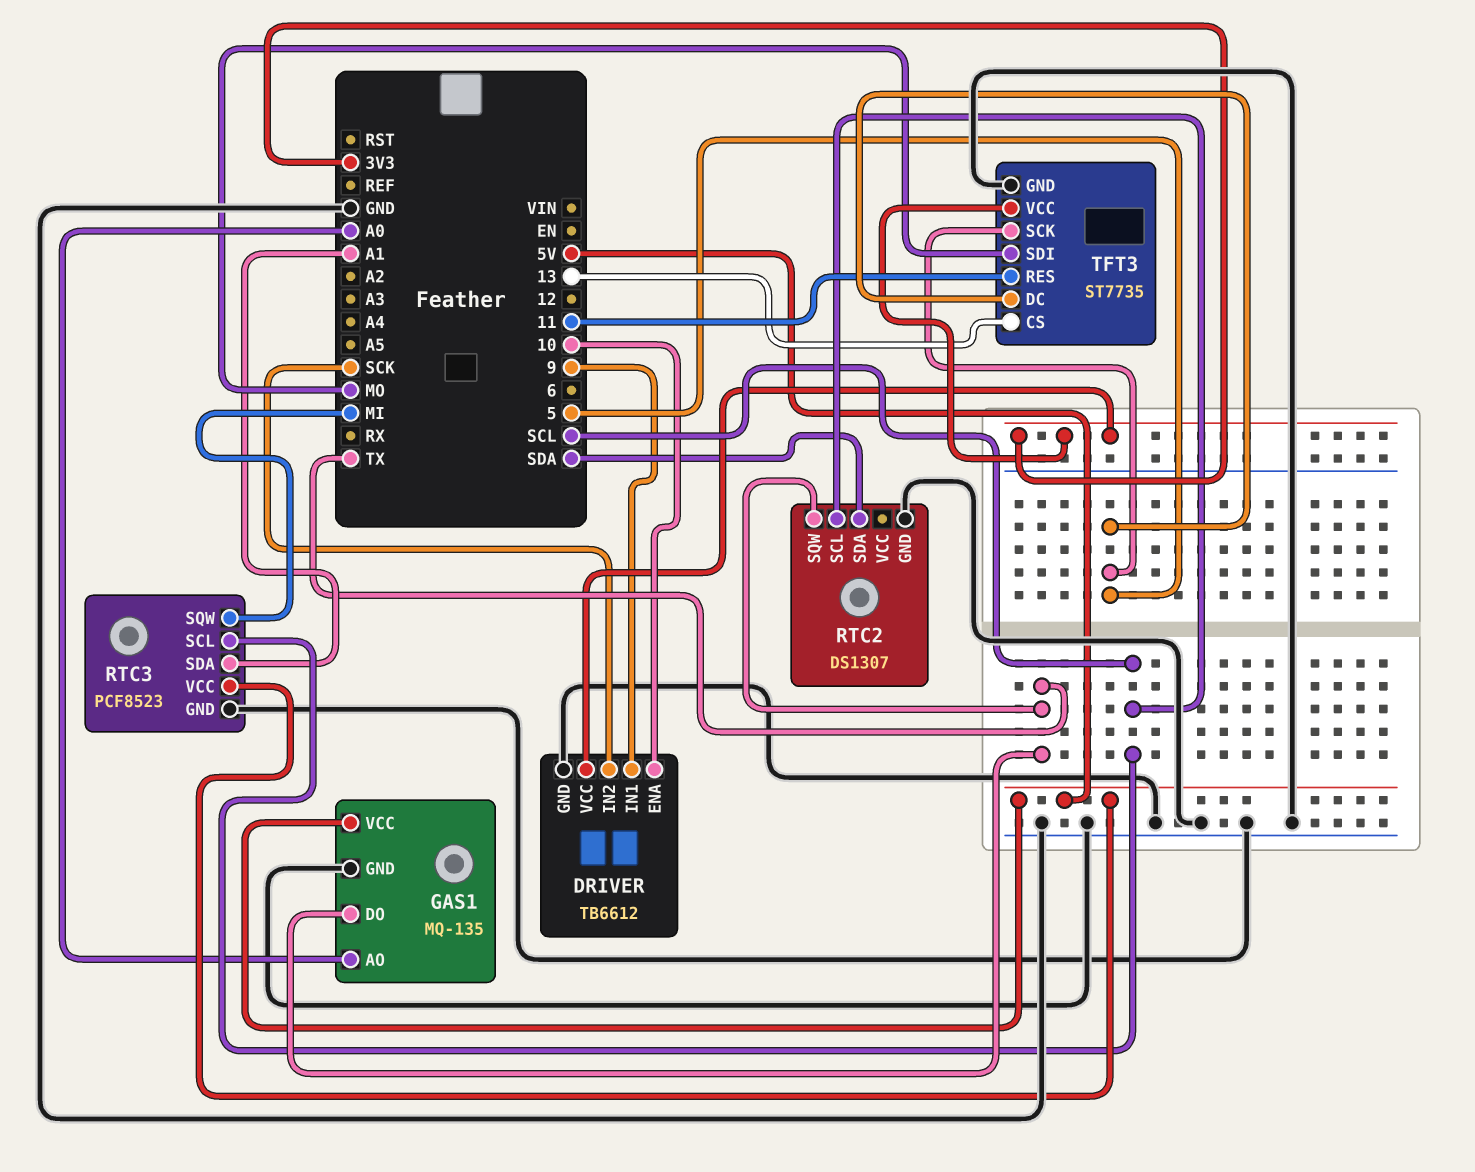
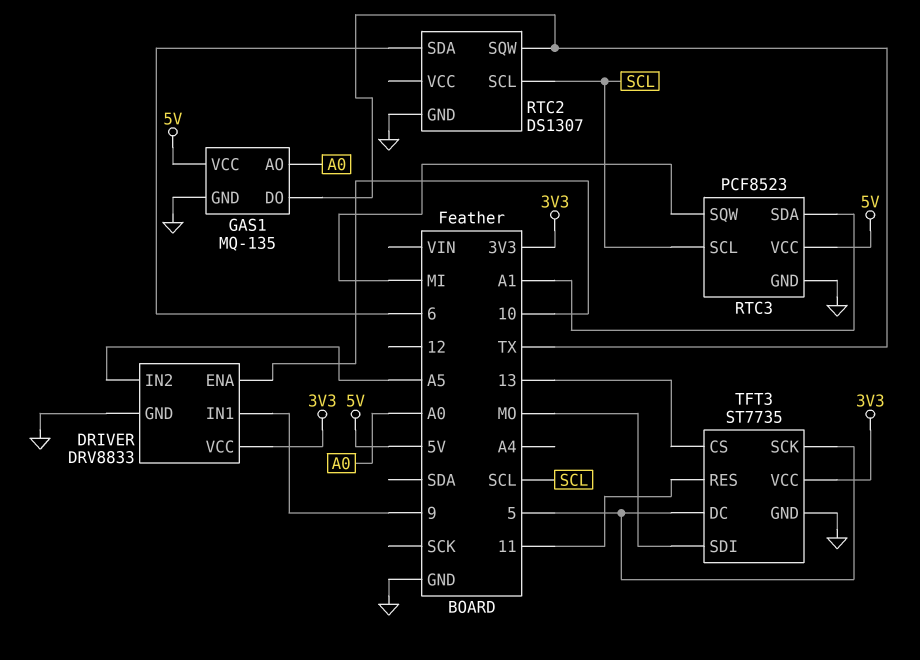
DRIVER: TB6612 -> DRV8833
DRIVER pin IN2: SCK -> A5
RTC2 pin SDA: SDA -> 6

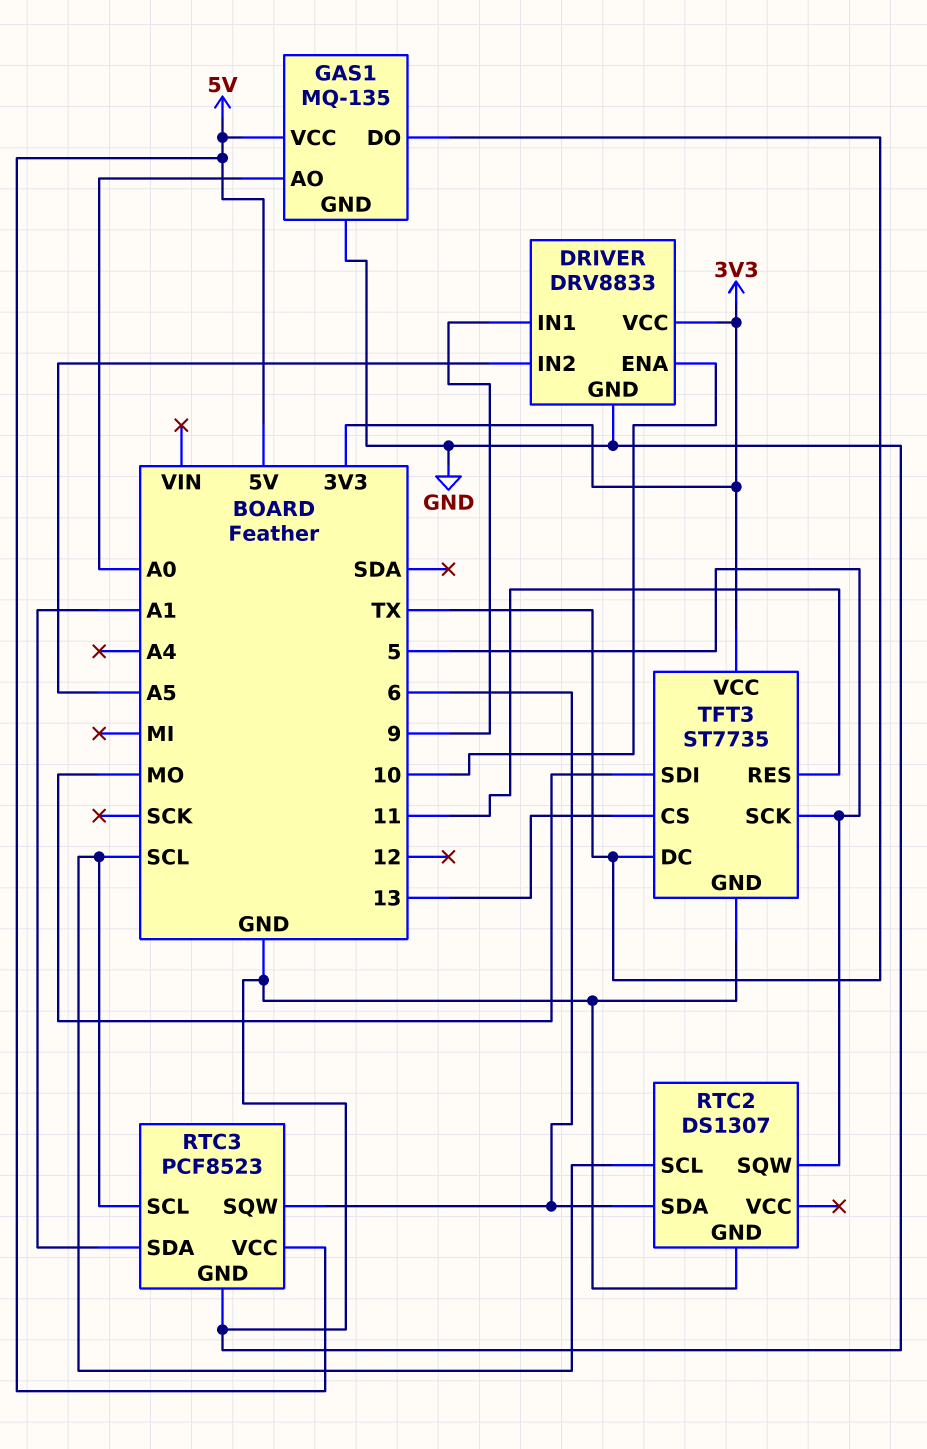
RTC2 pin SQW: TX -> 5
RTC3 pin SQW: MI -> 6
TFT3 pin DC: 5 -> TX

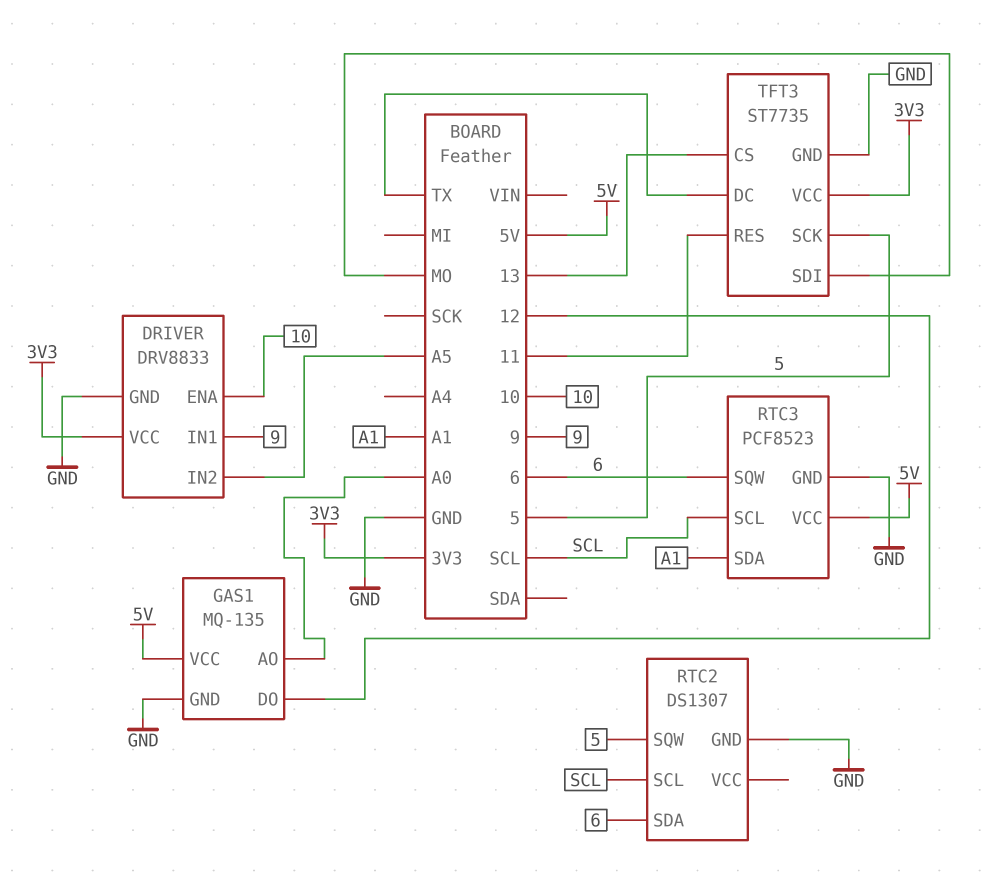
GAS1 pin DO: TX -> 12

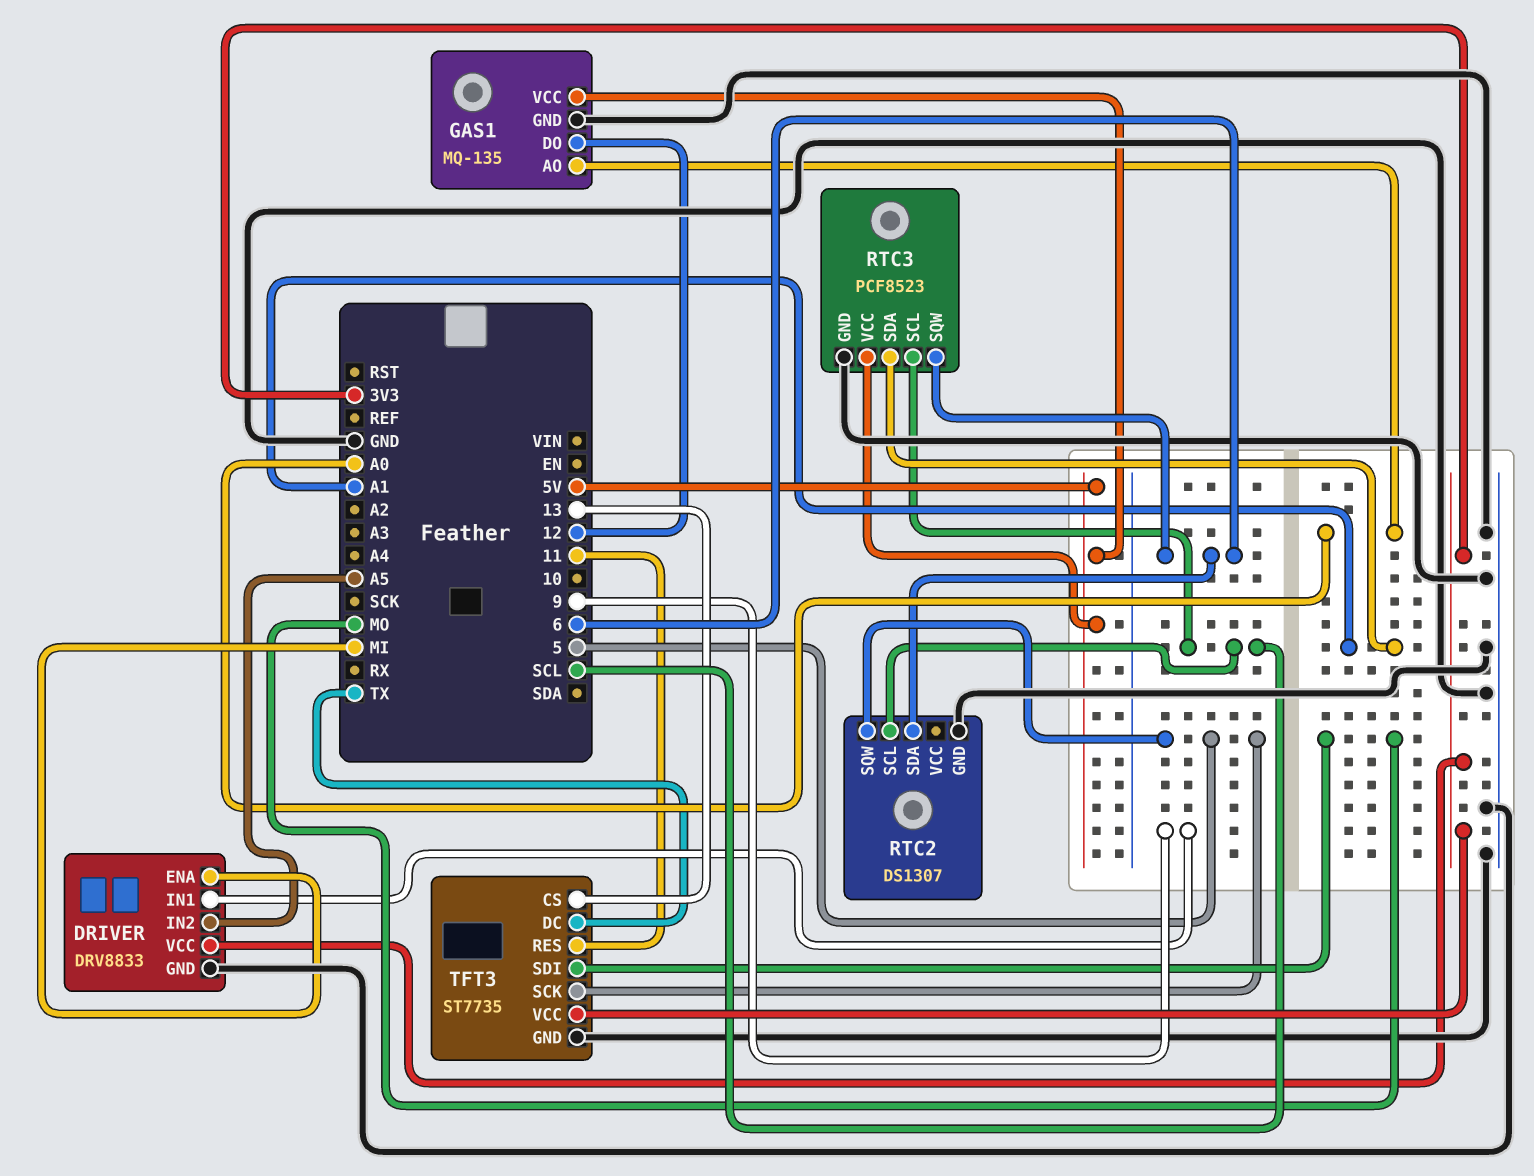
DRIVER pin ENA: 10 -> MI

